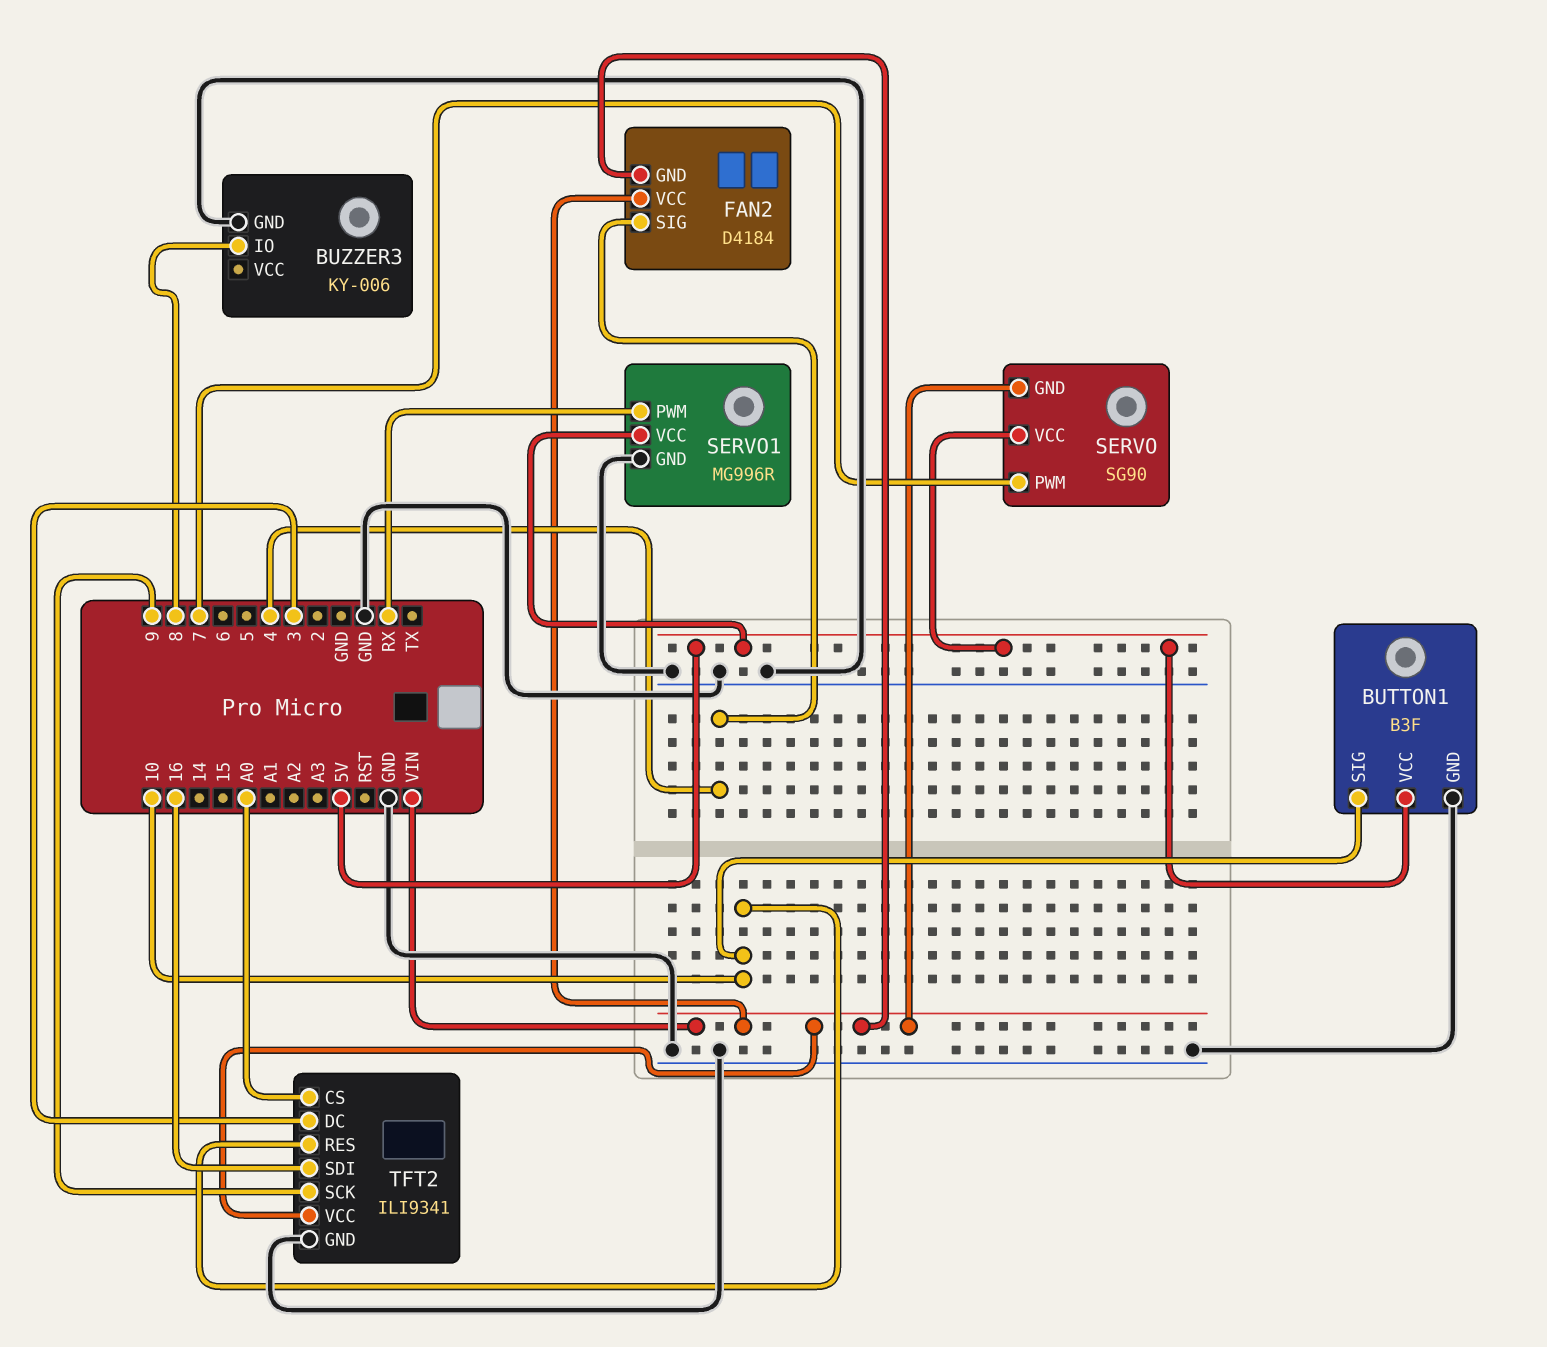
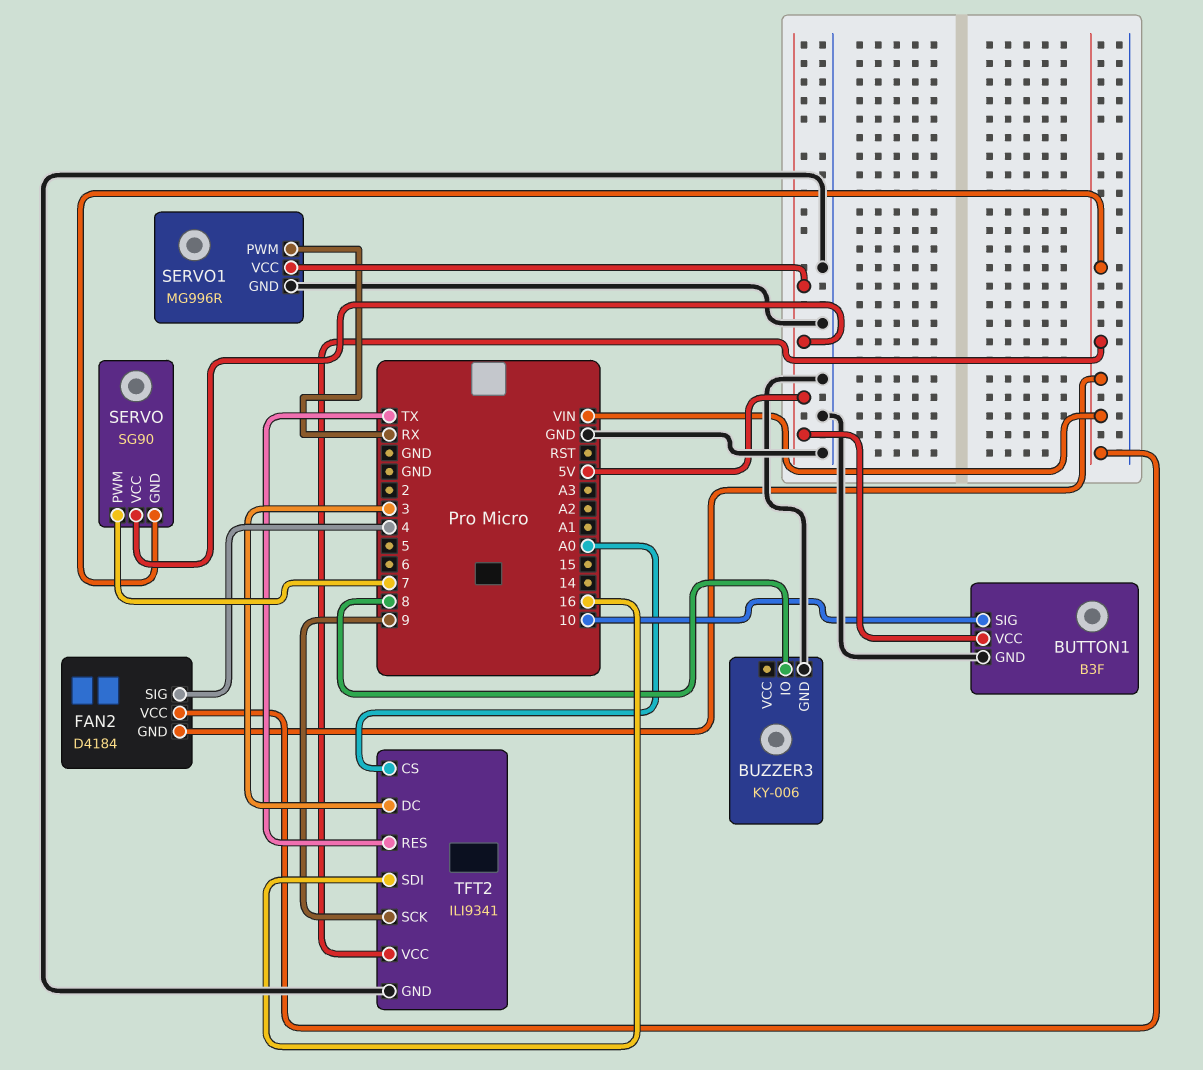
TFT2 pin RES: 10 -> TX

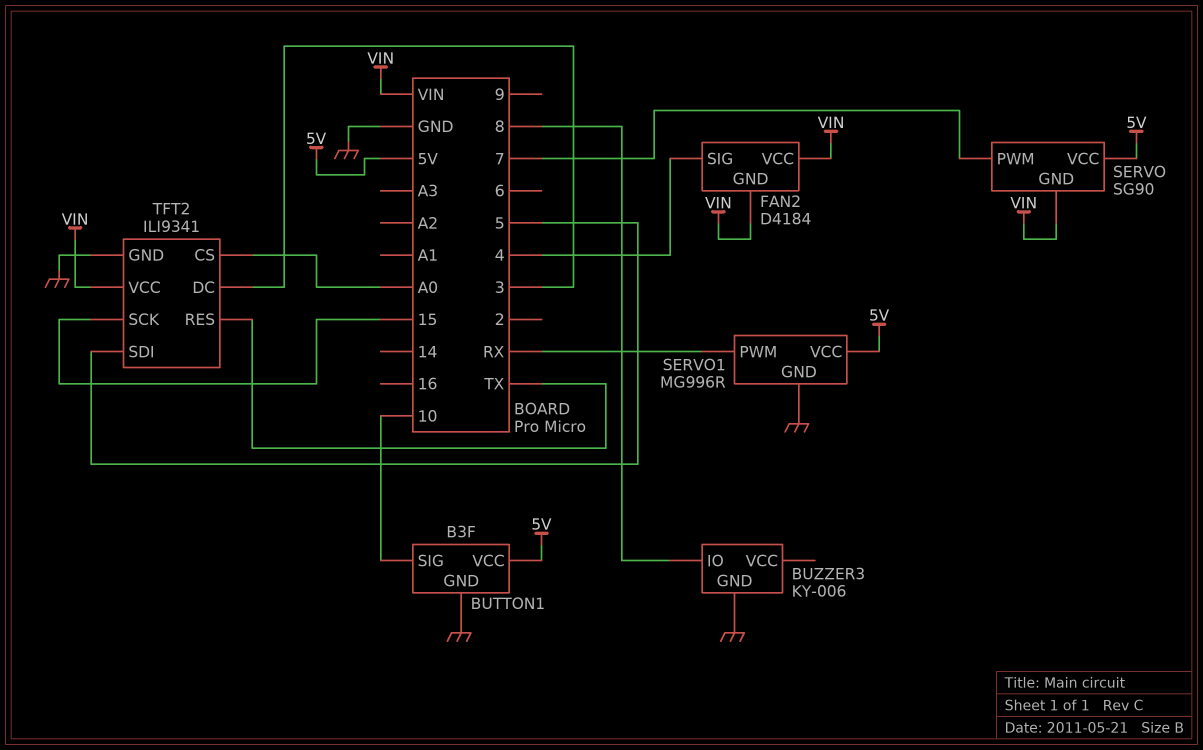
TFT2 pin SCK: 9 -> 15
TFT2 pin SDI: 16 -> 5

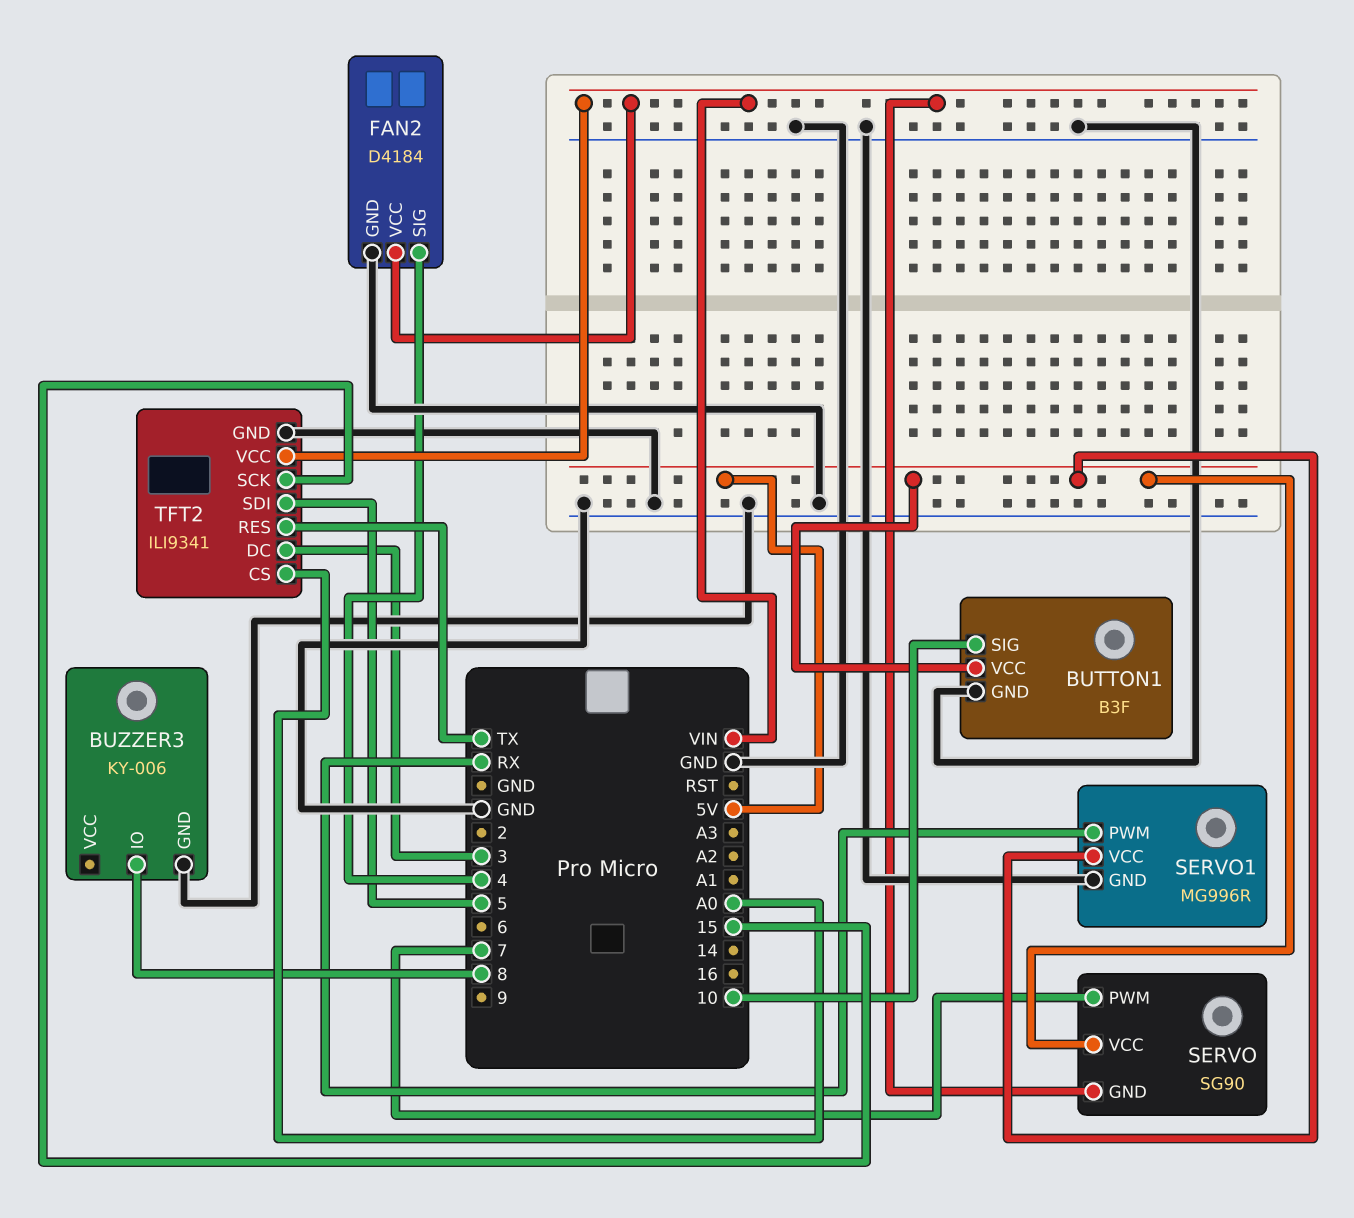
FAN2 pin GND: VIN -> GND

